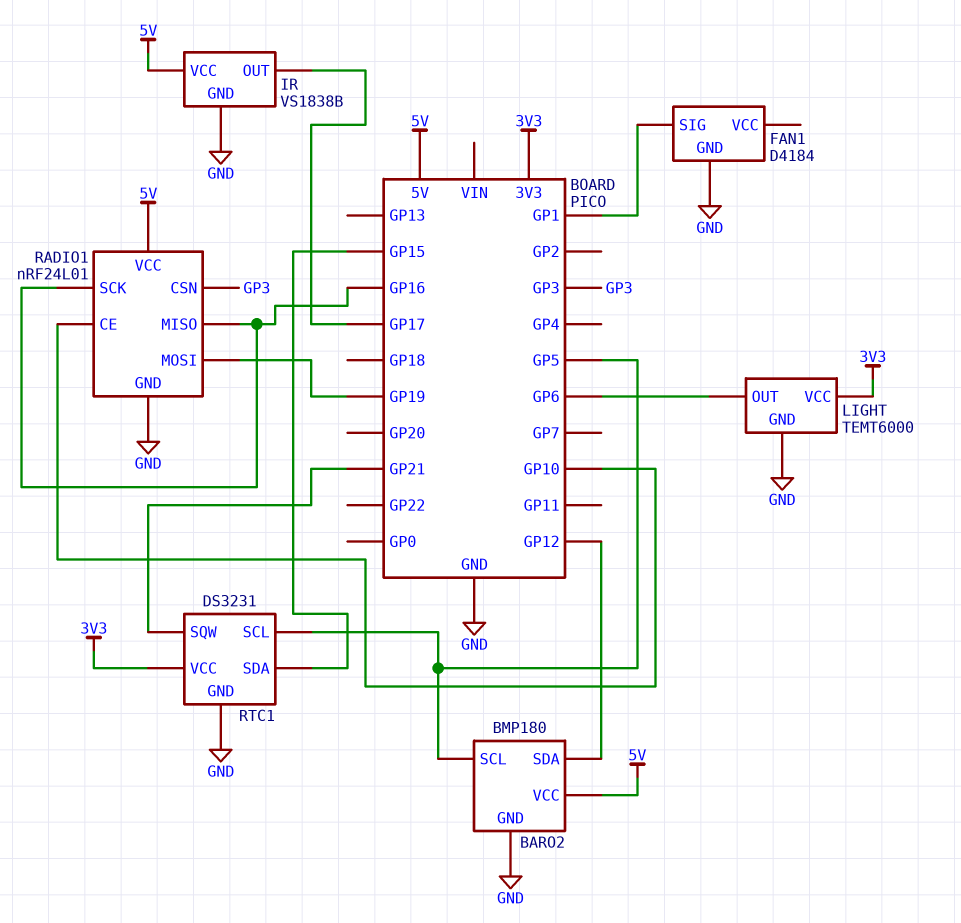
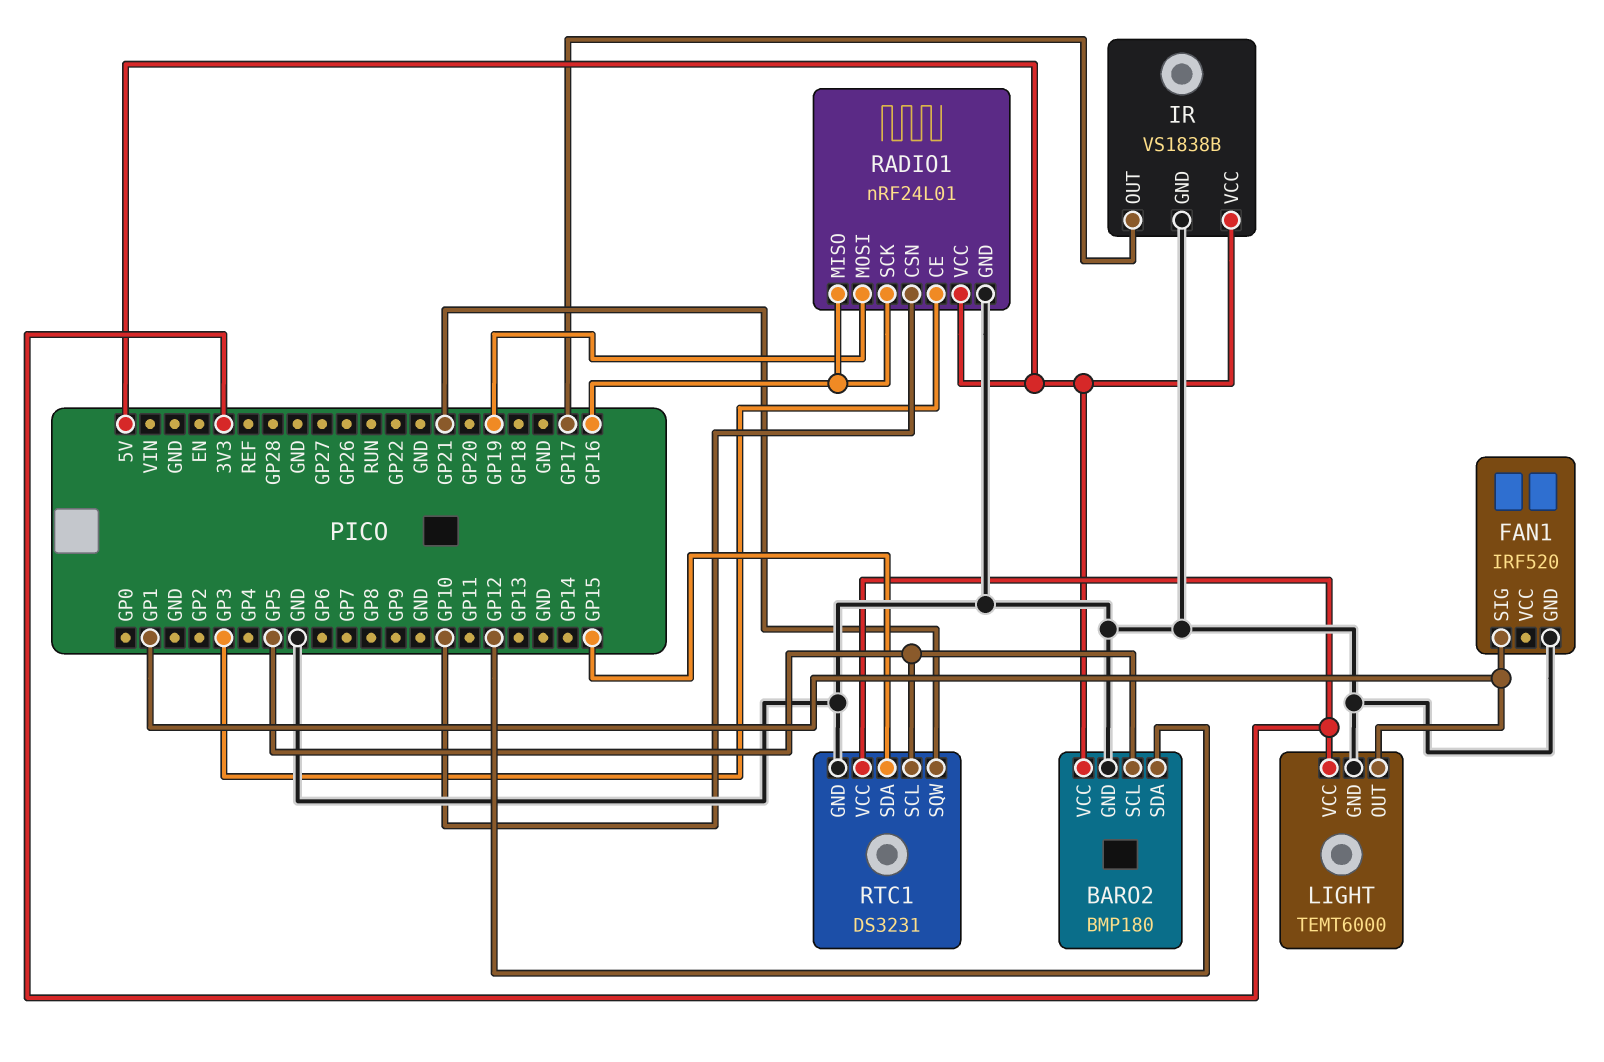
FAN1: D4184 -> IRF520
LIGHT pin OUT: GP6 -> GP1
RADIO1 pin CE: GP10 -> GP3
RADIO1 pin CSN: GP3 -> GP10

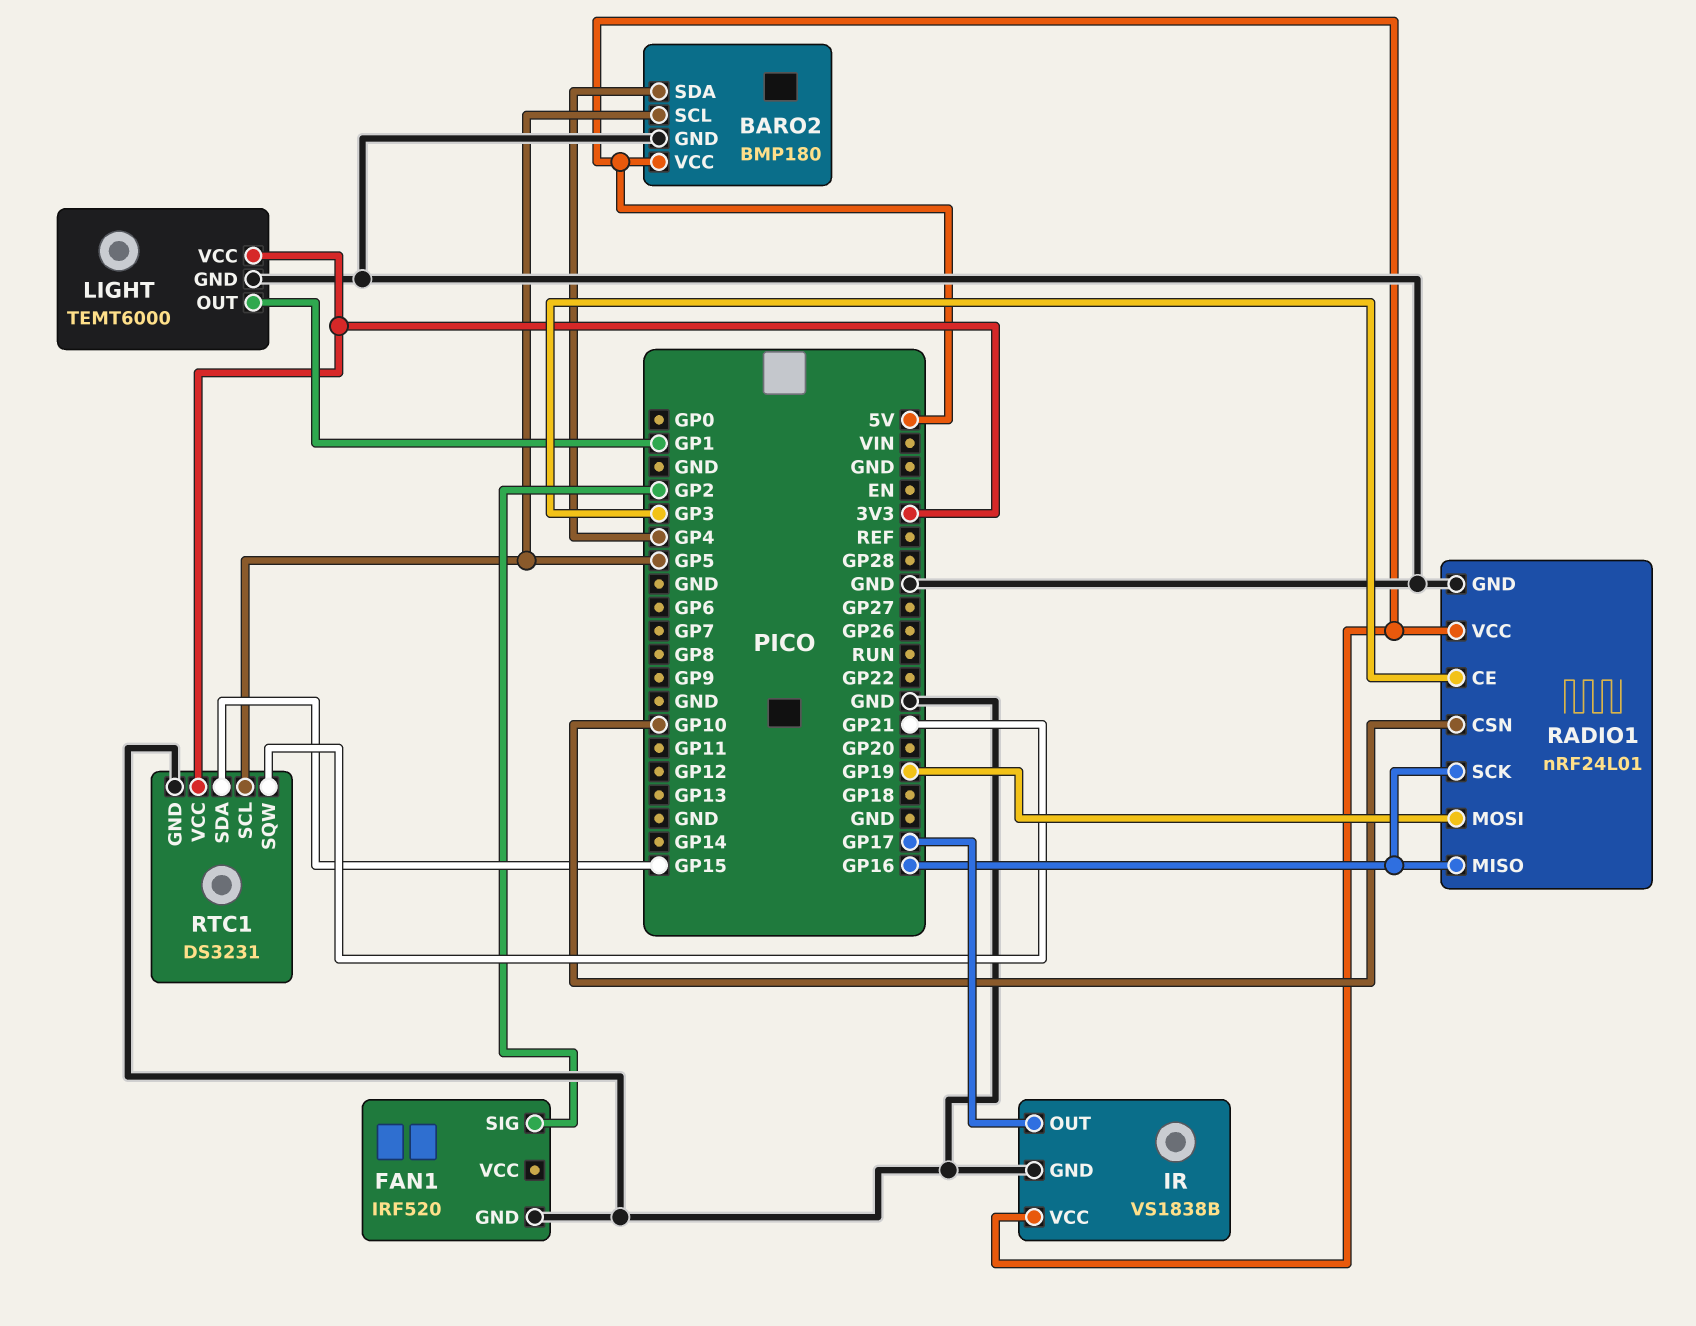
BARO2 pin SDA: GP12 -> GP4
FAN1 pin SIG: GP1 -> GP2

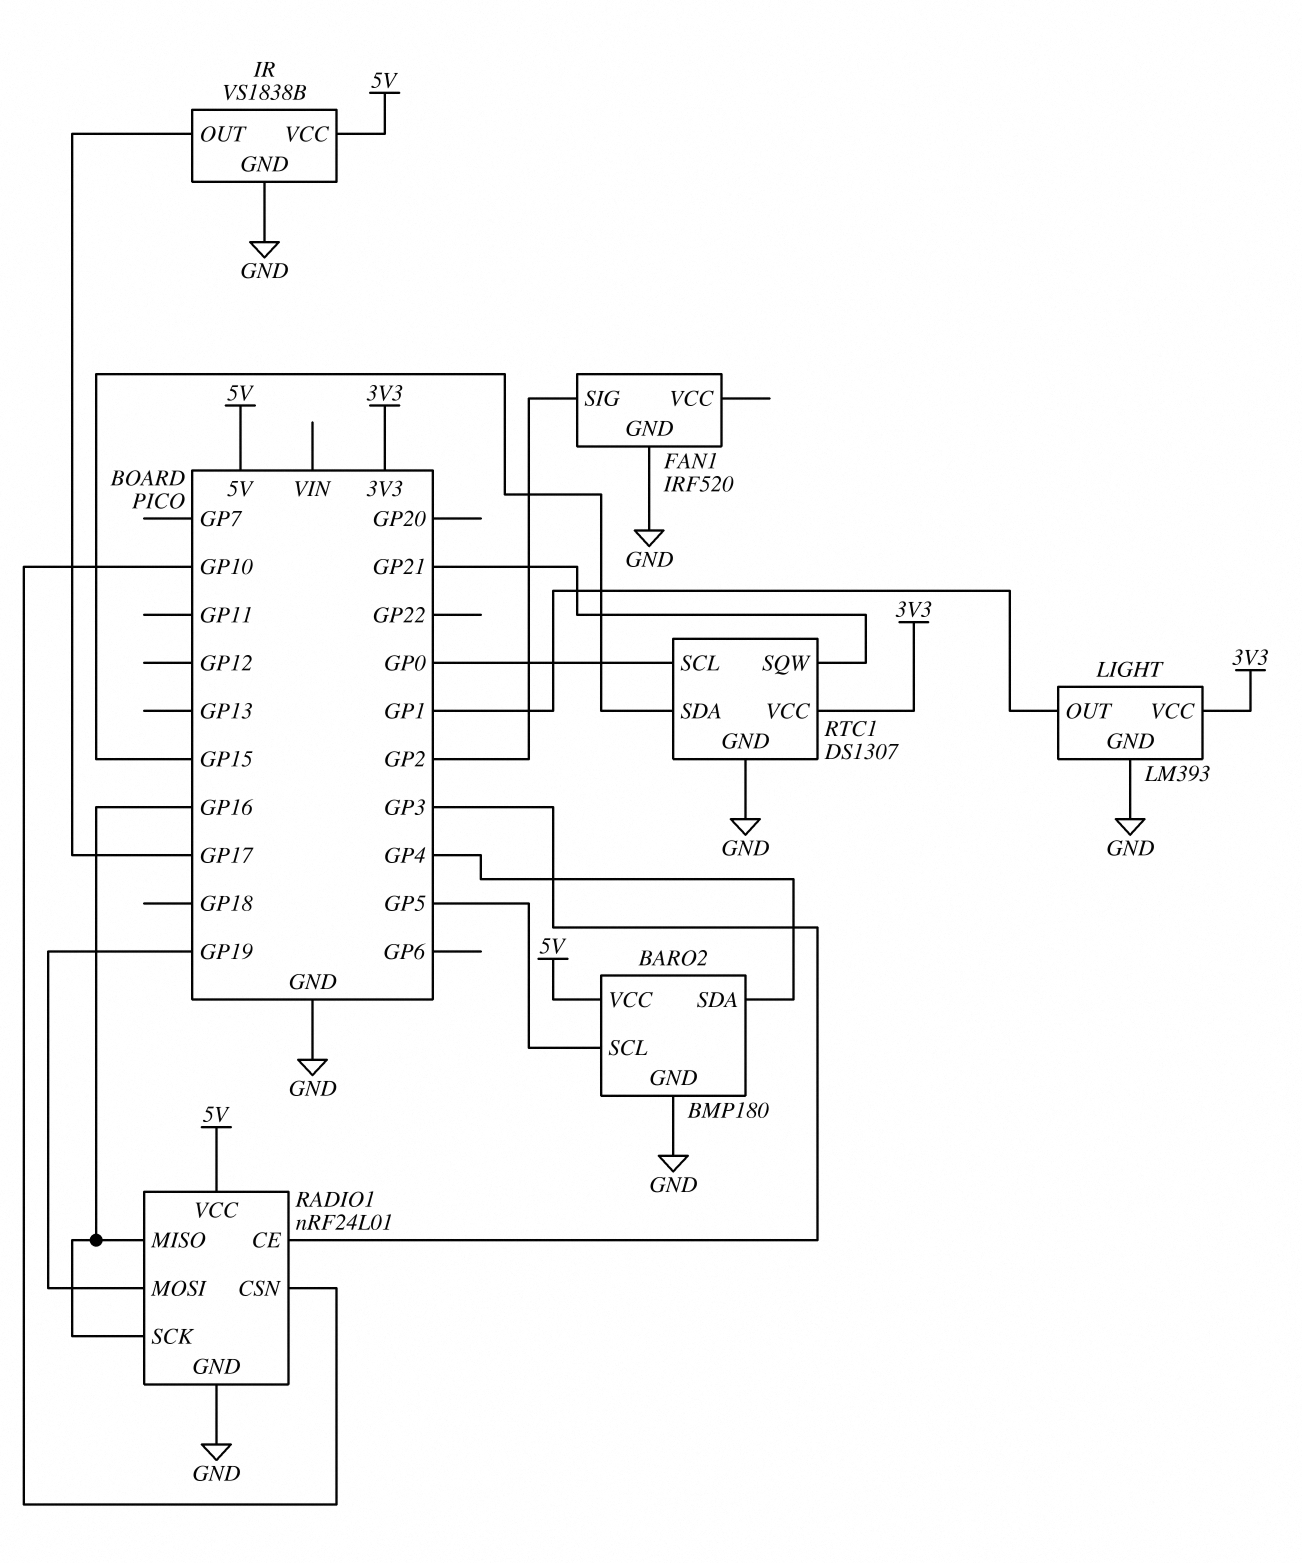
LIGHT: TEMT6000 -> LM393
RTC1: DS3231 -> DS1307
RTC1 pin SCL: GP5 -> GP0

